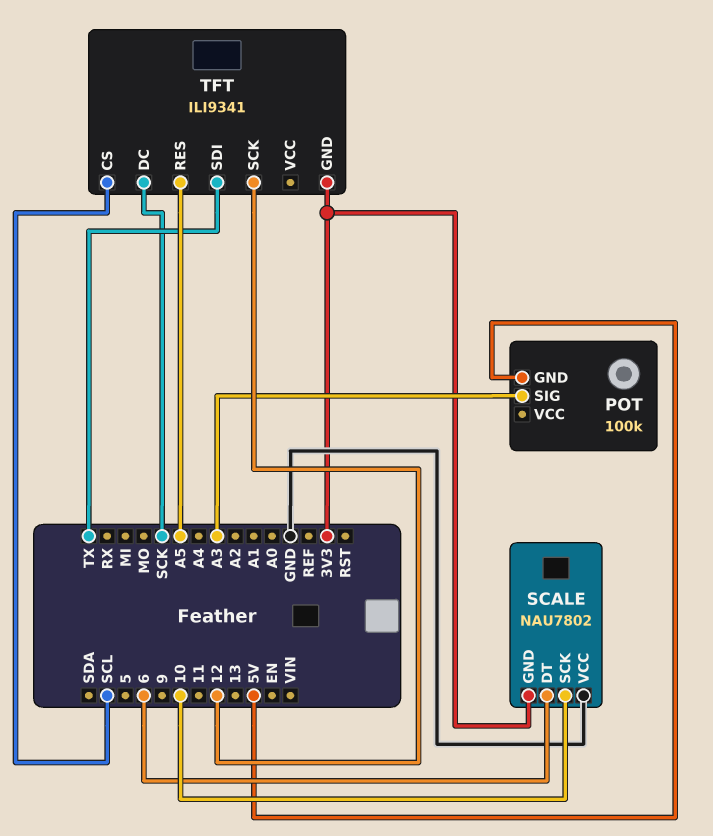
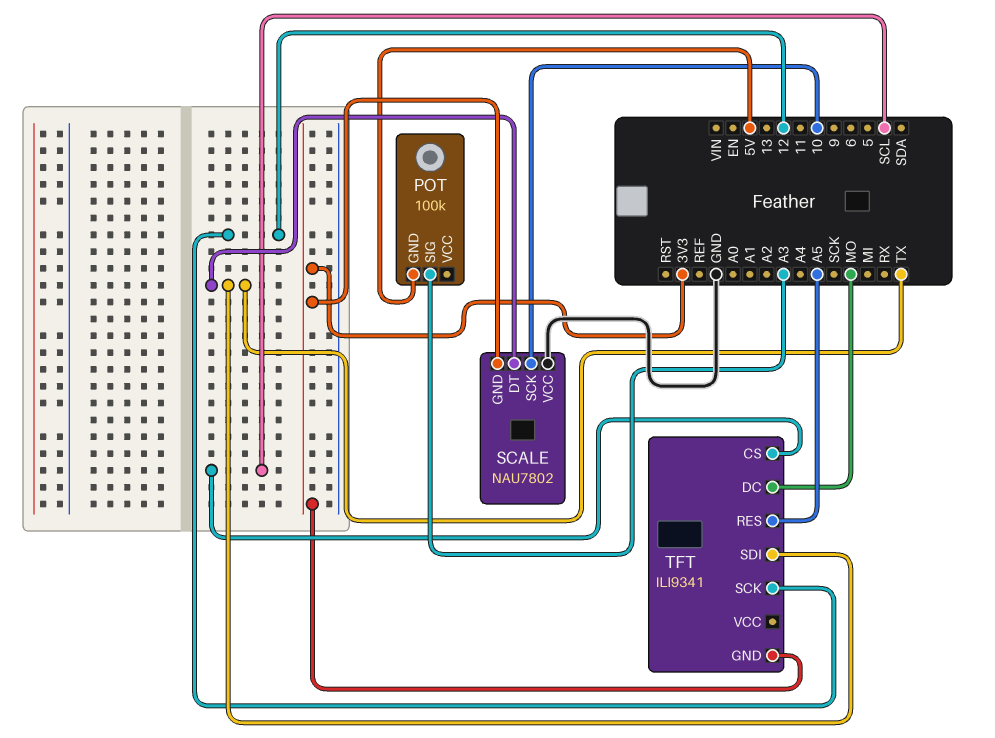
SCALE pin DT: 6 -> TX
TFT pin DC: SCK -> MO

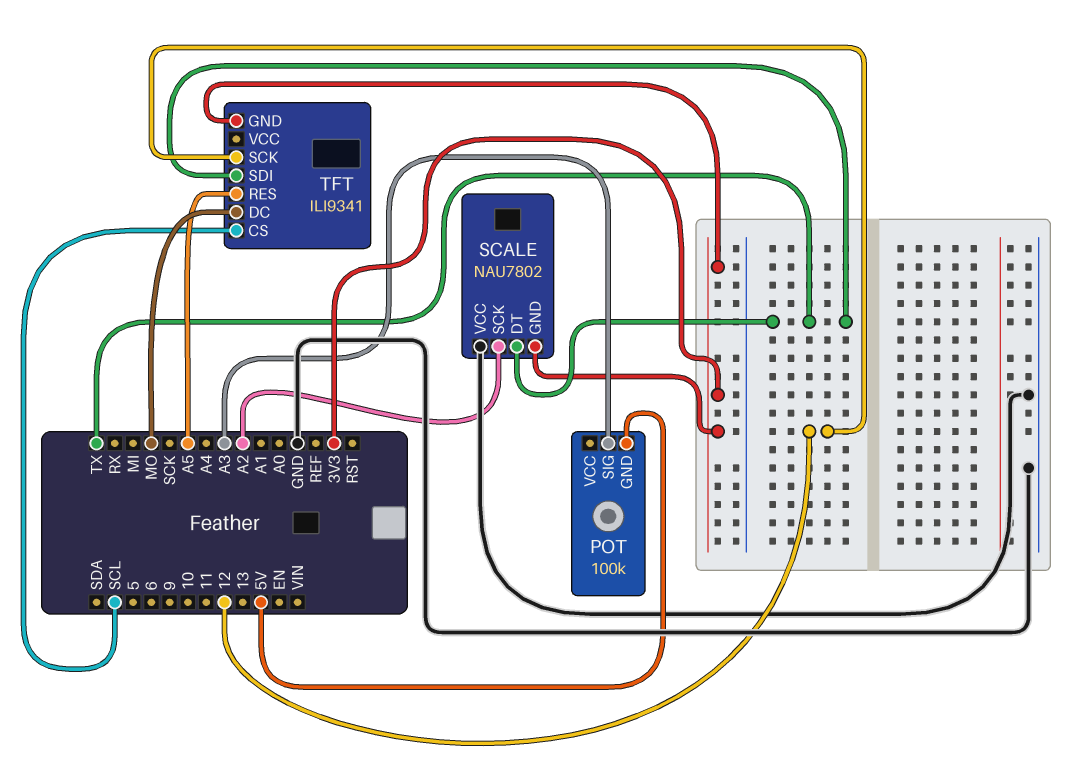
SCALE pin SCK: 10 -> A2

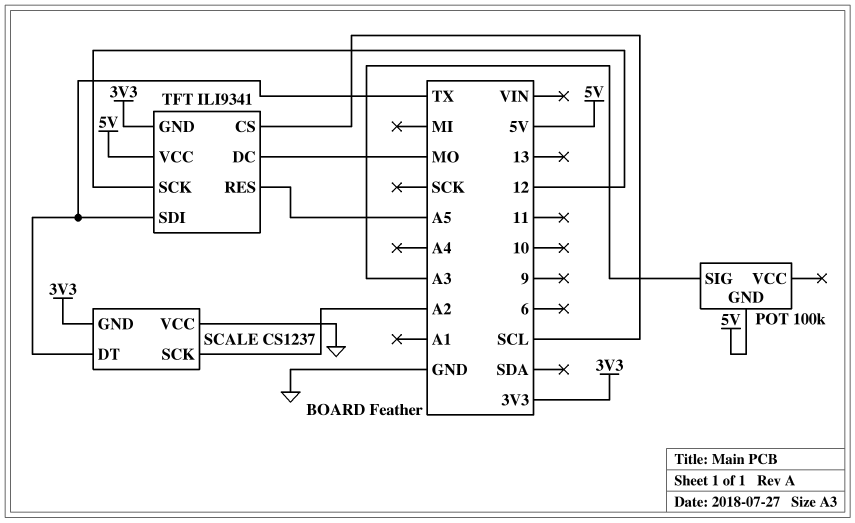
SCALE: NAU7802 -> CS1237
TFT pin VCC: none -> 5V

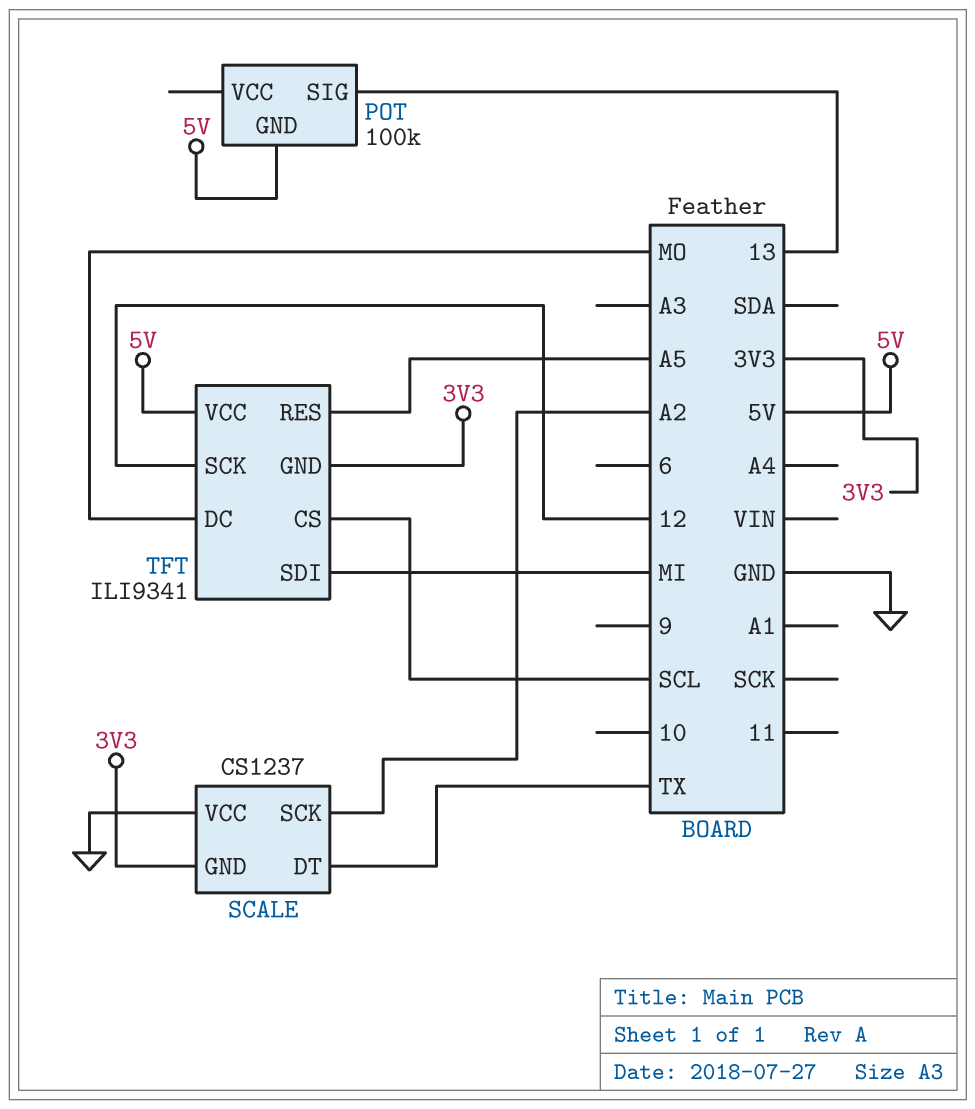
POT pin SIG: A3 -> 13
TFT pin SDI: TX -> MI

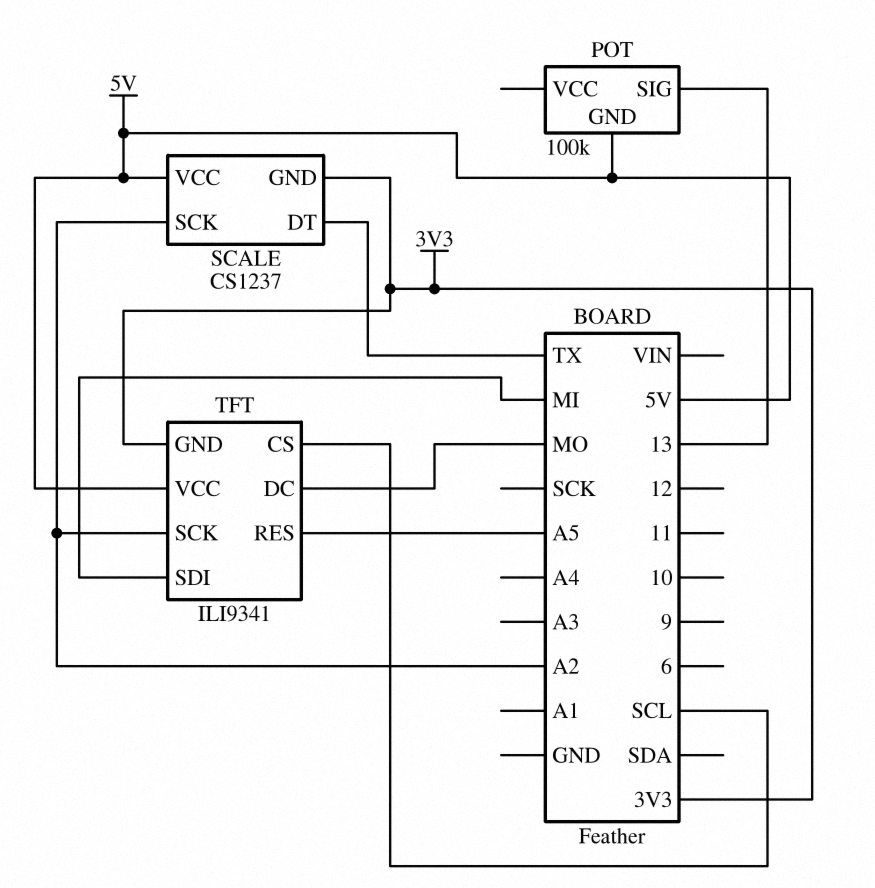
SCALE pin VCC: GND -> 5V
TFT pin SCK: 12 -> A2

